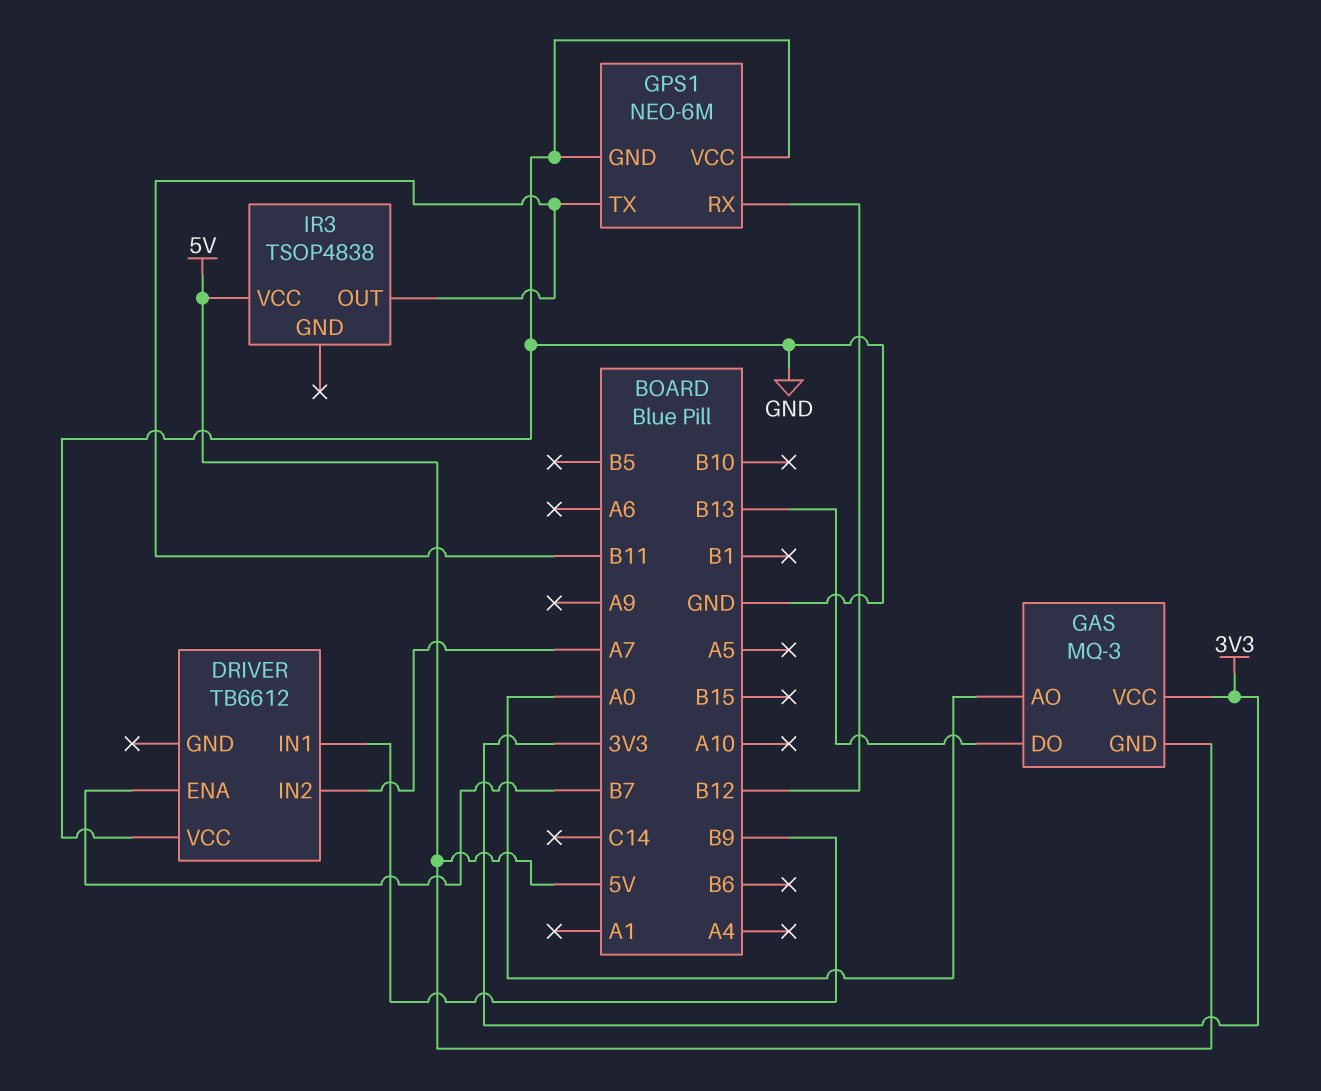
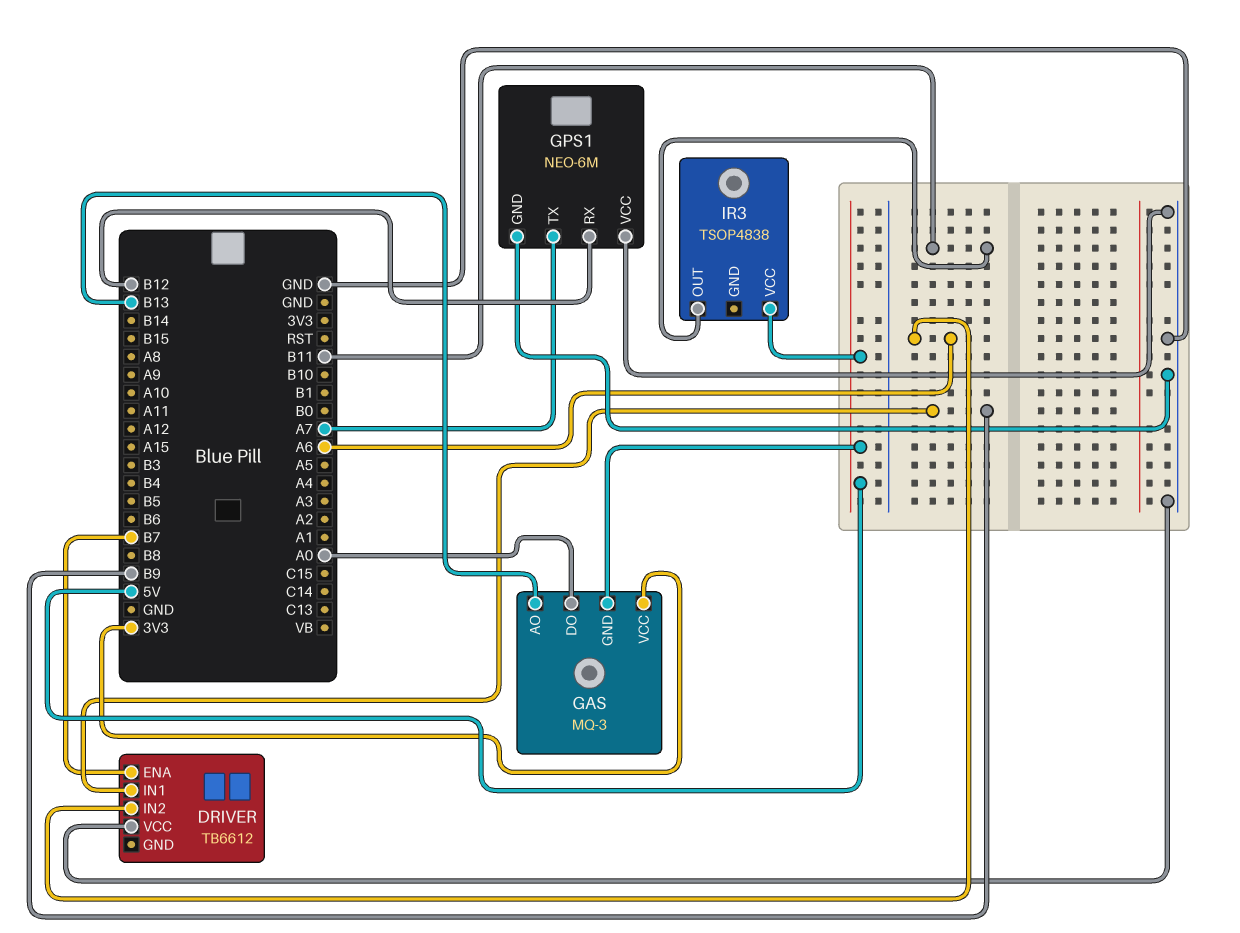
DRIVER pin IN2: A7 -> A6
GAS pin AO: A0 -> B13
GAS pin DO: B13 -> A0
GPS1 pin TX: B11 -> A7

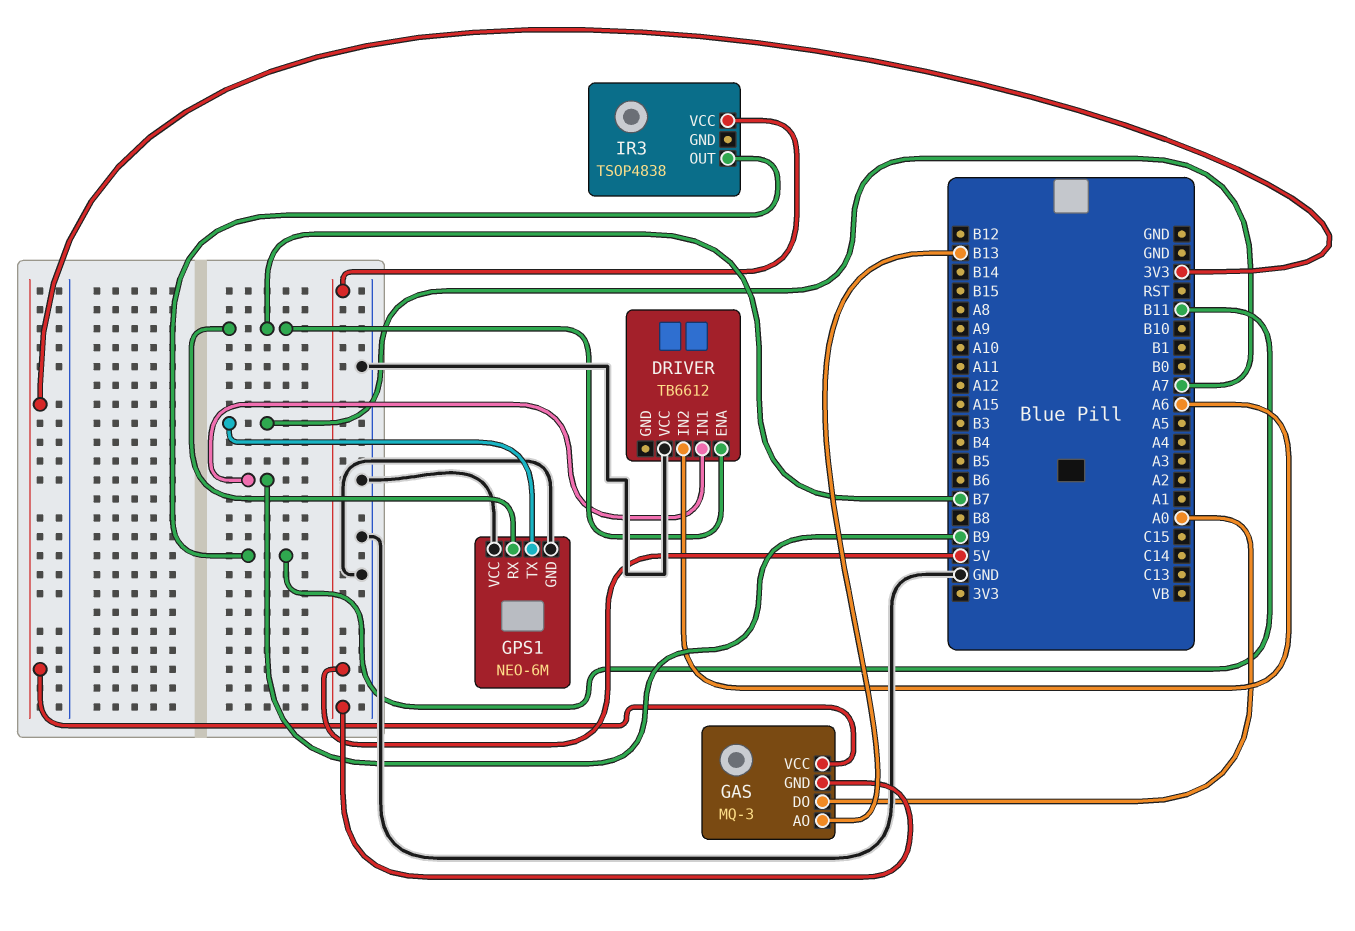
GPS1 pin RX: B12 -> B7

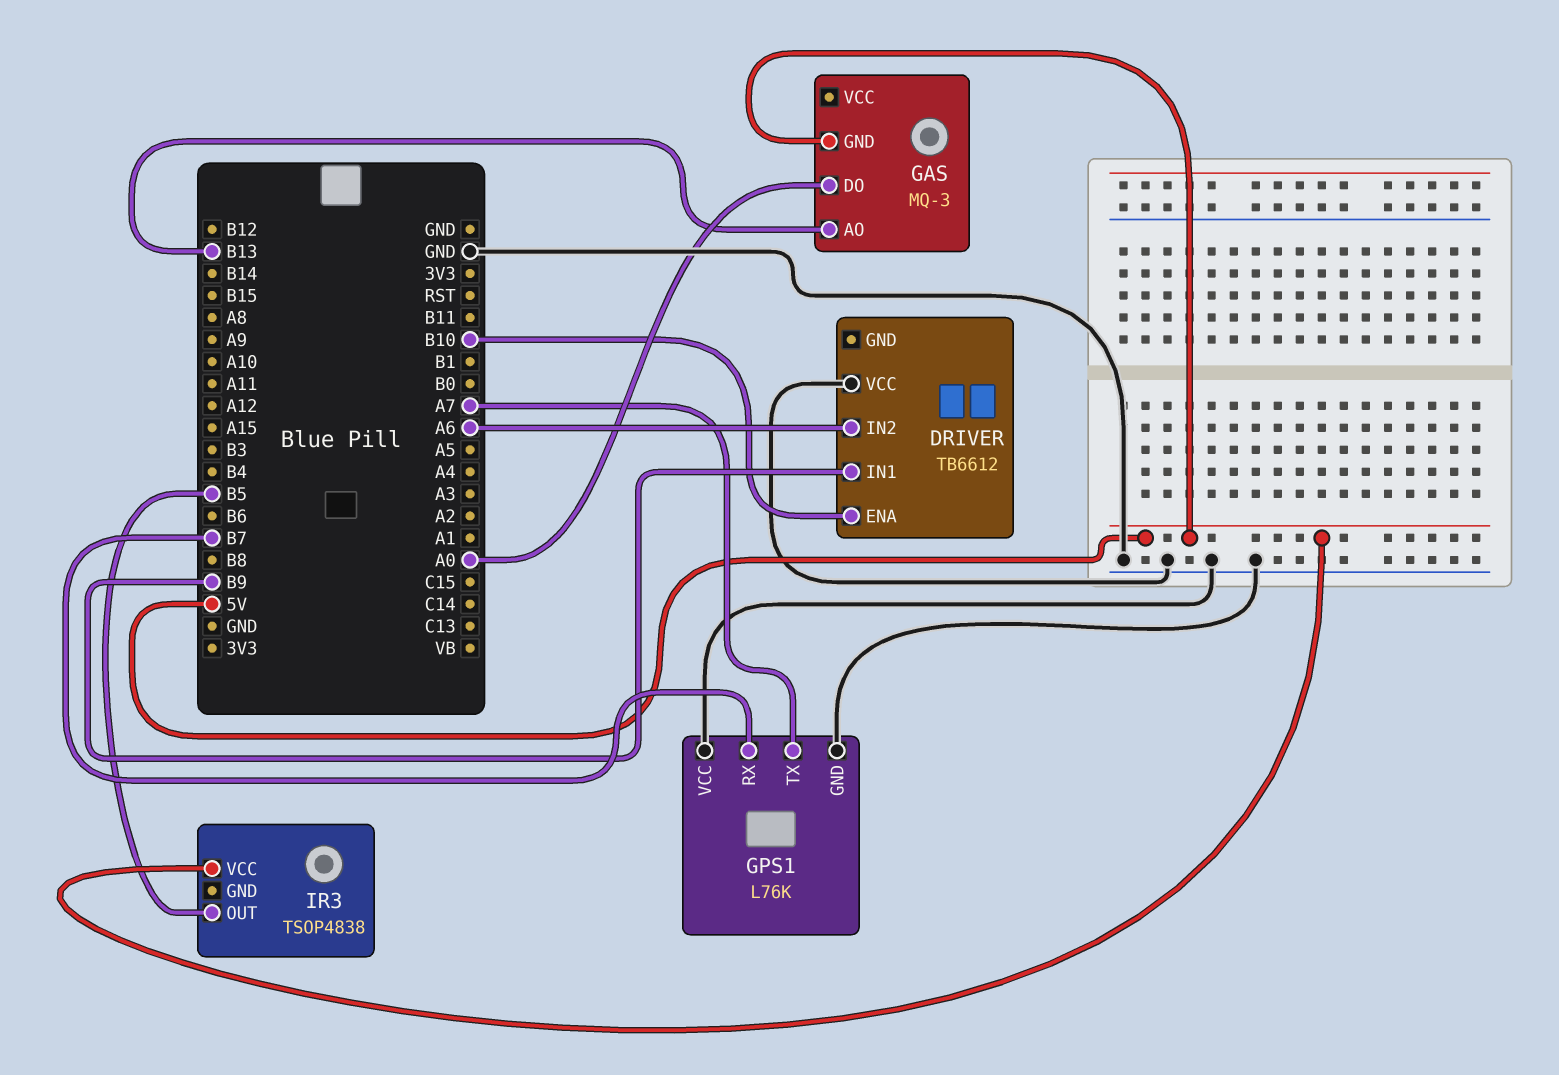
DRIVER pin ENA: B7 -> B10
GAS pin VCC: 3V3 -> none
GPS1: NEO-6M -> L76K
IR3 pin OUT: B11 -> B5

